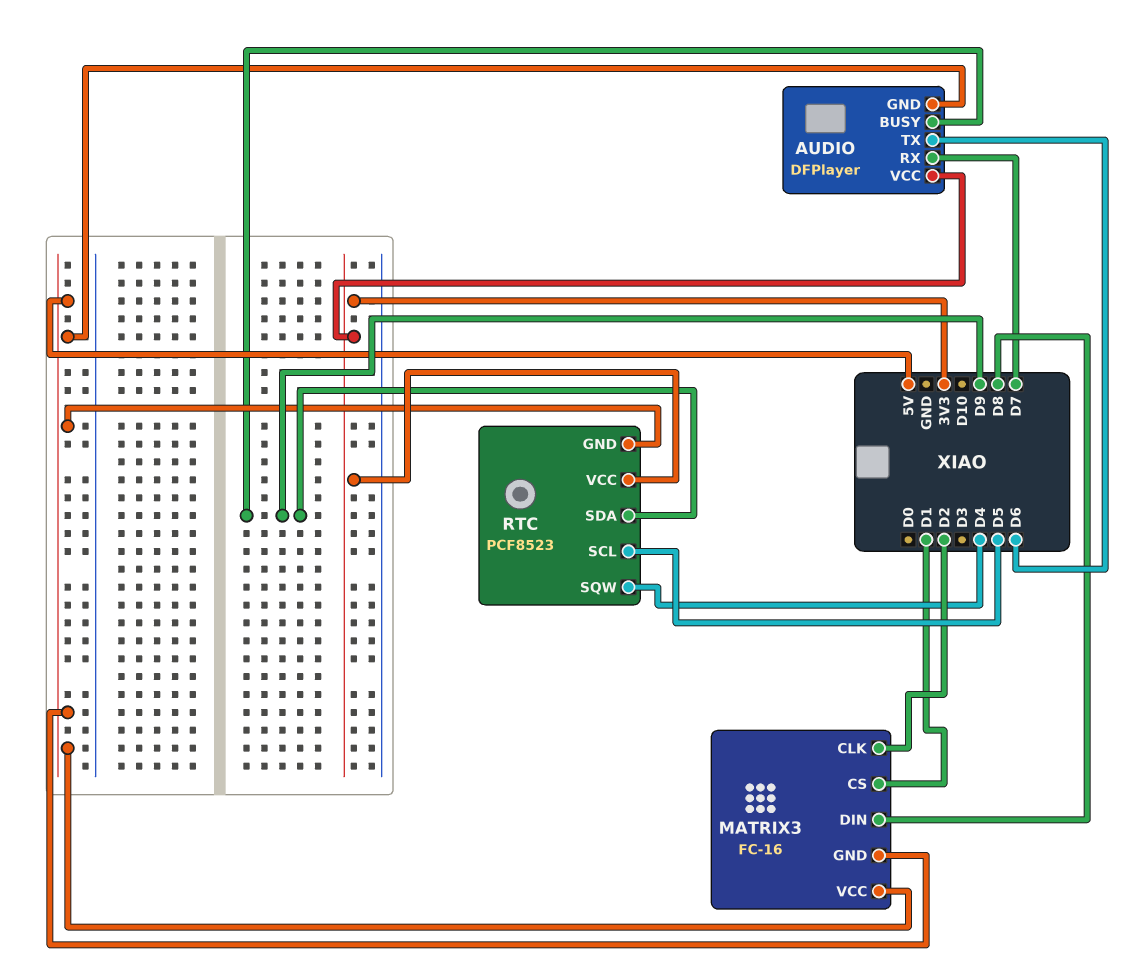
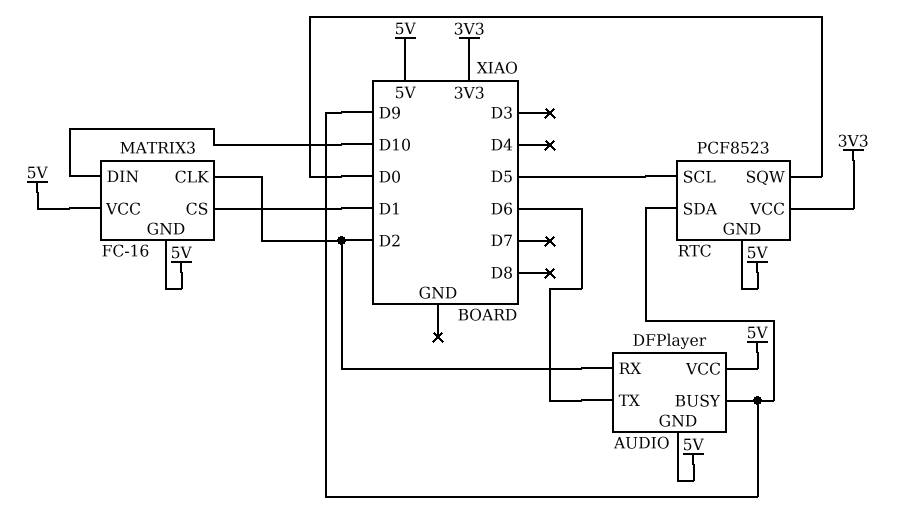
AUDIO pin RX: D7 -> D2
AUDIO pin VCC: 3V3 -> 5V
MATRIX3 pin DIN: D8 -> D10
RTC pin SQW: D4 -> D0

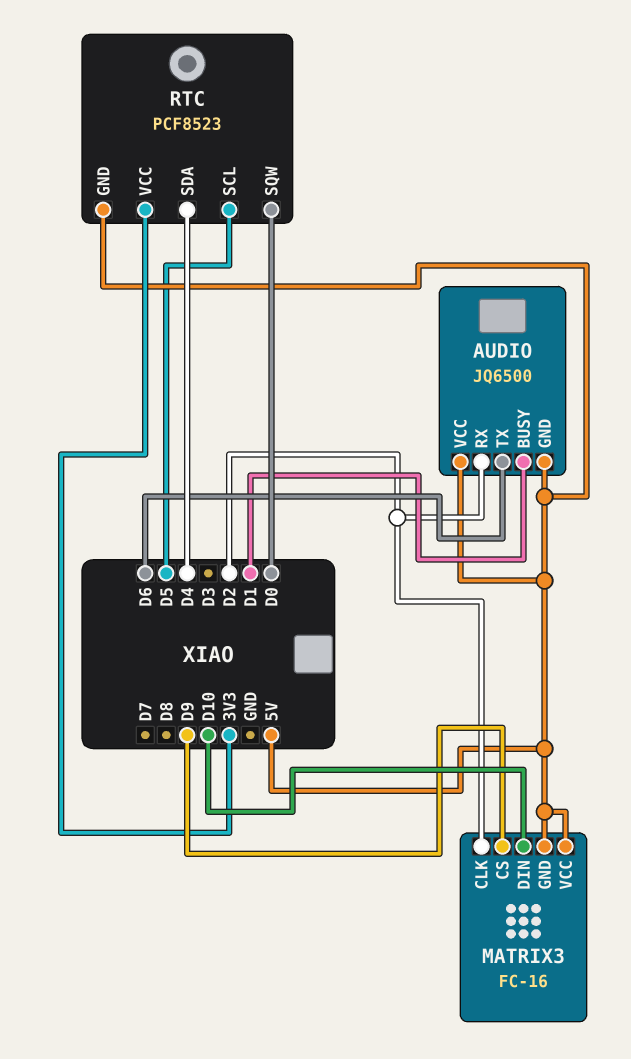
AUDIO: DFPlayer -> JQ6500
AUDIO pin BUSY: D9 -> D1
MATRIX3 pin CS: D1 -> D9
RTC pin SDA: D9 -> D4

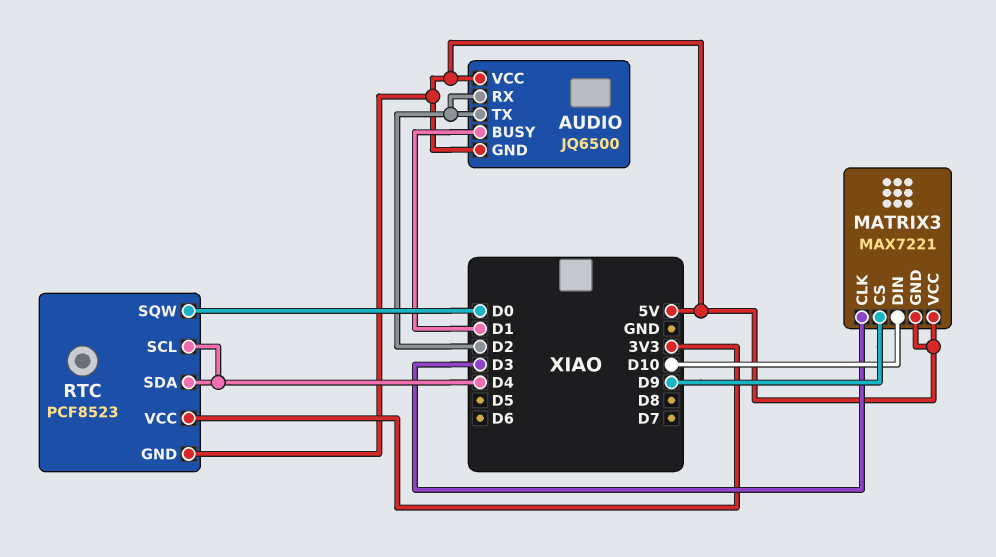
AUDIO pin TX: D6 -> D2
MATRIX3: FC-16 -> MAX7221
MATRIX3 pin CLK: D2 -> D3
RTC pin SCL: D5 -> D4

